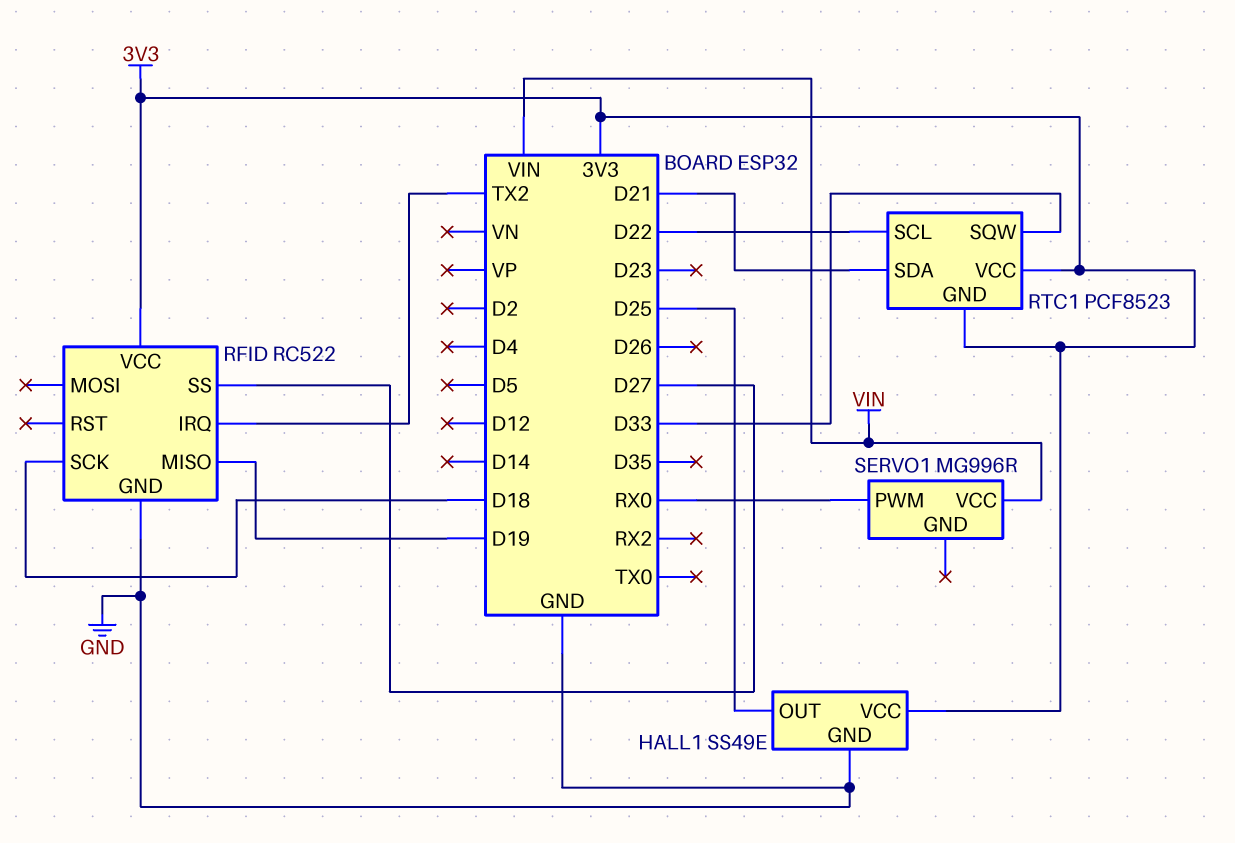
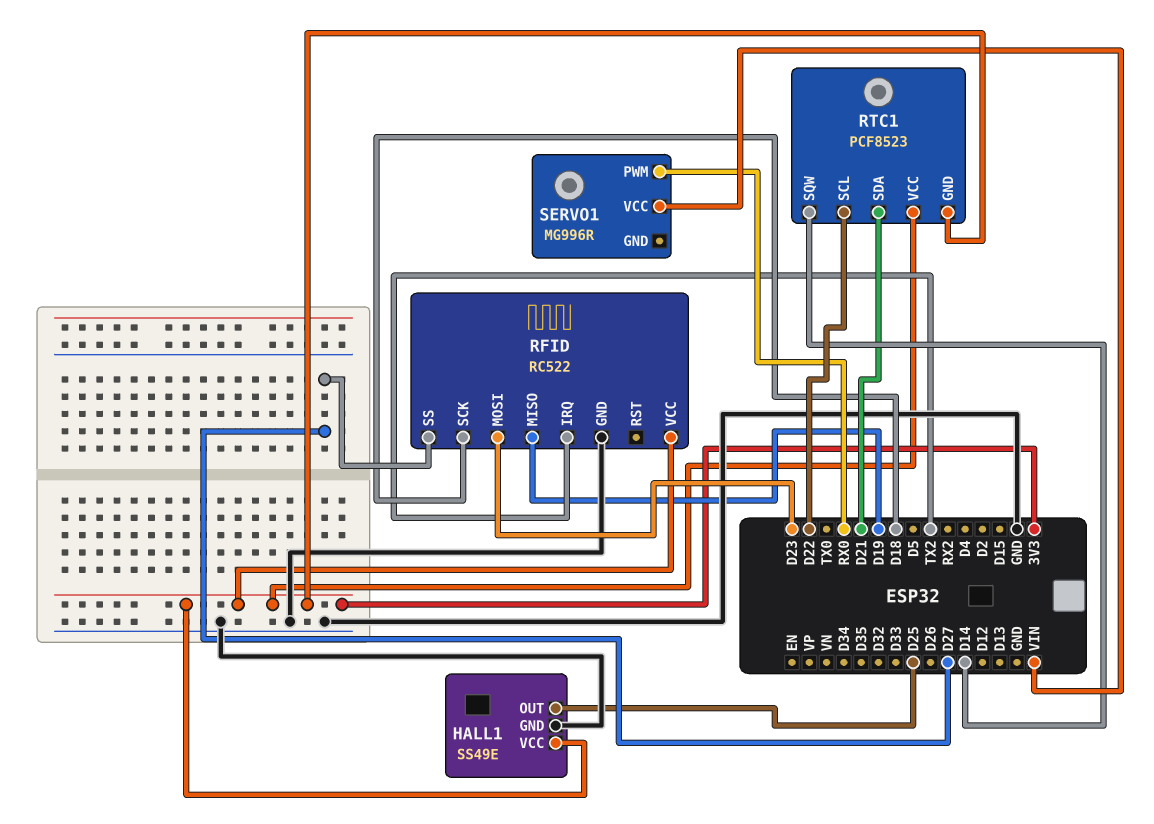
RFID pin MOSI: none -> D23
RTC1 pin SQW: D33 -> D14

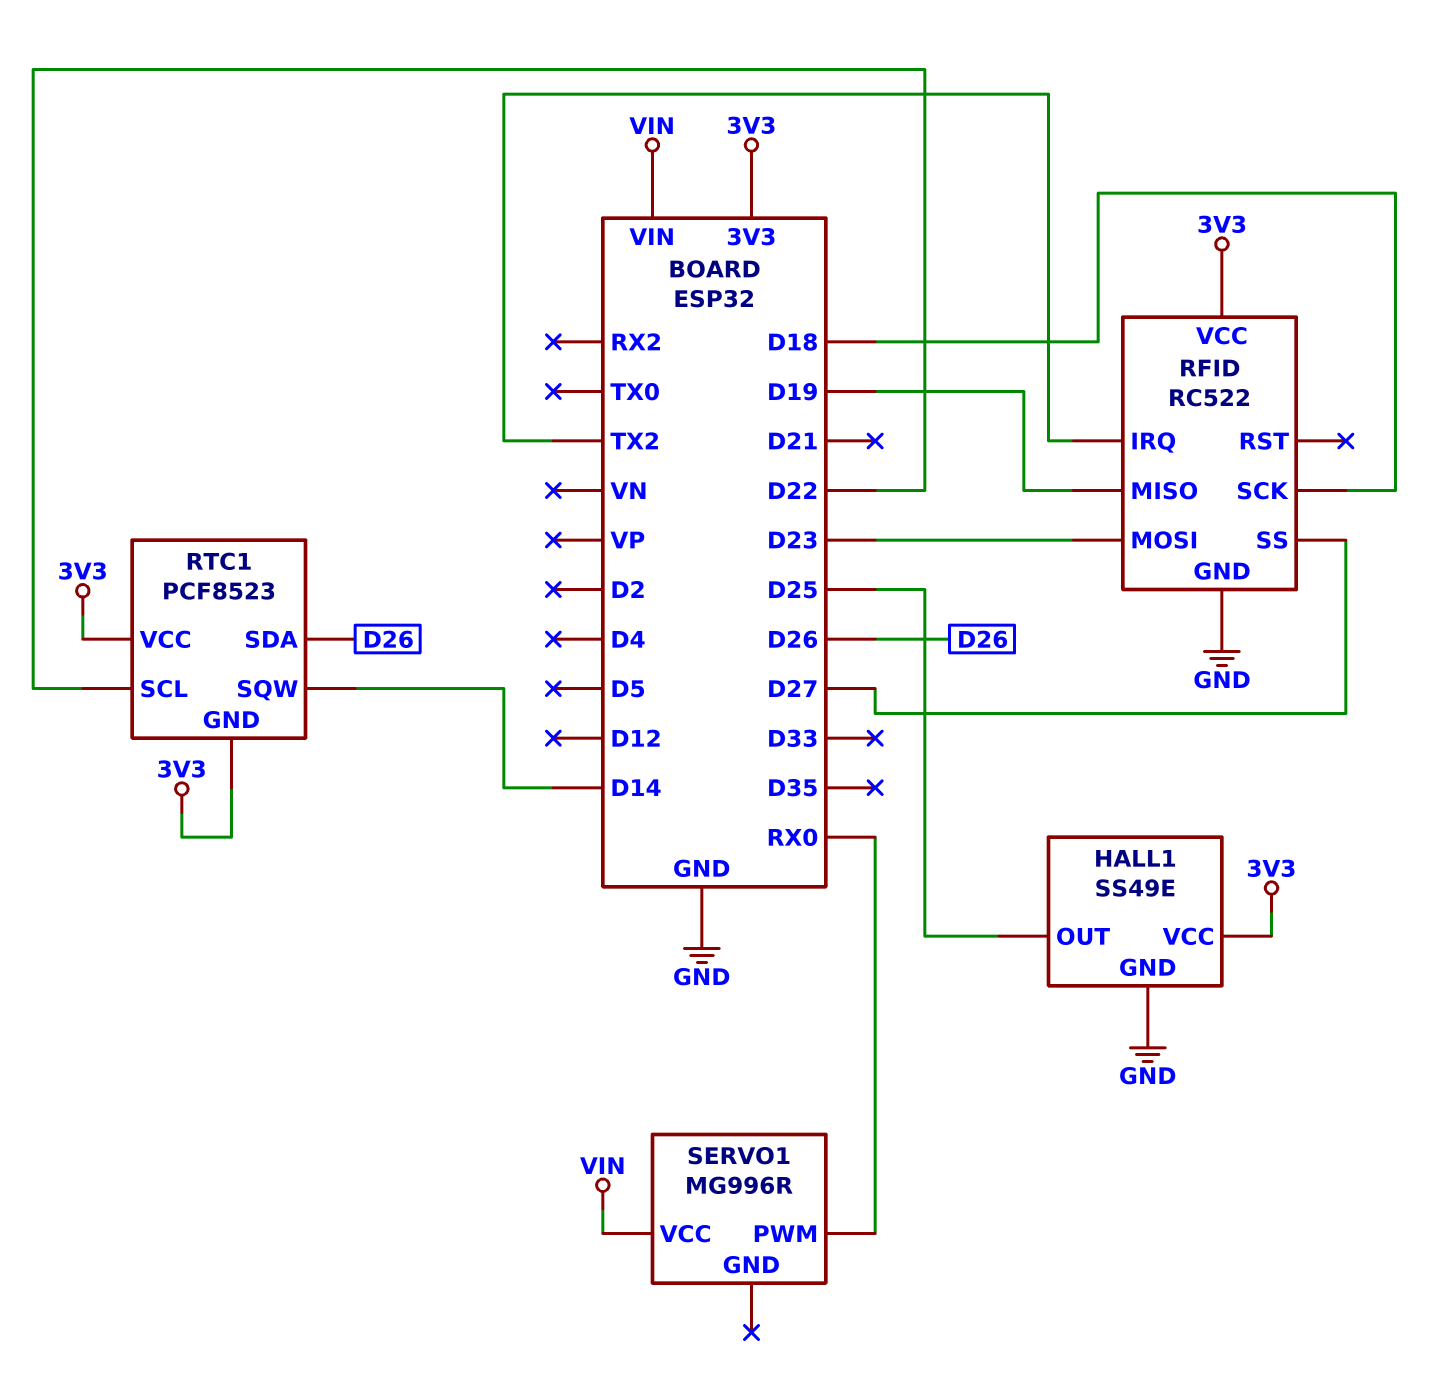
RTC1 pin SDA: D21 -> D26

